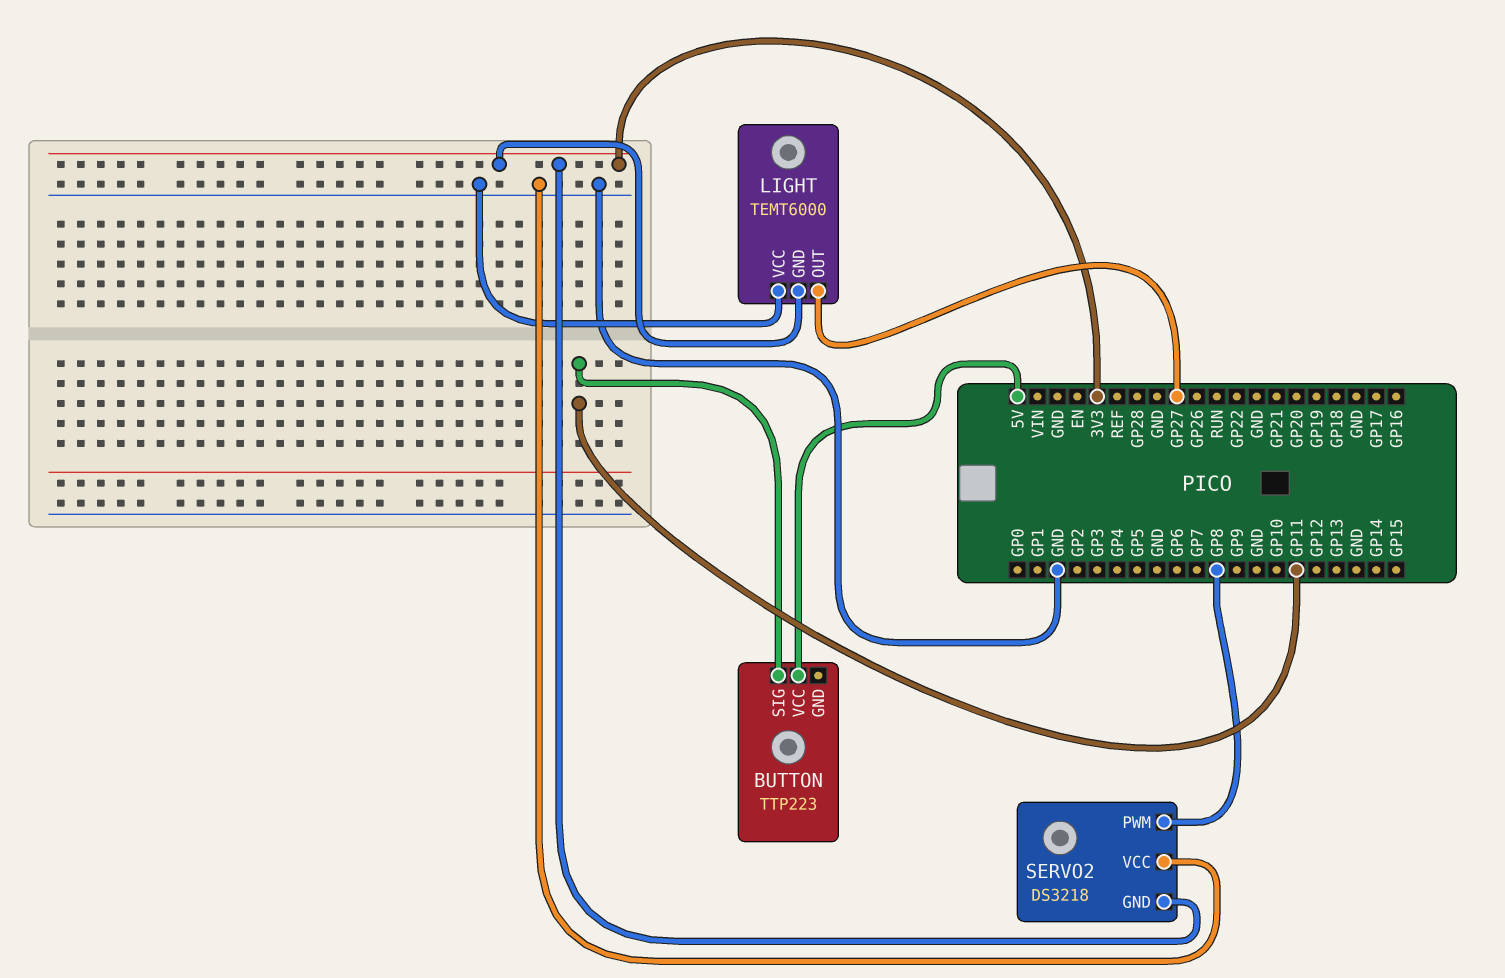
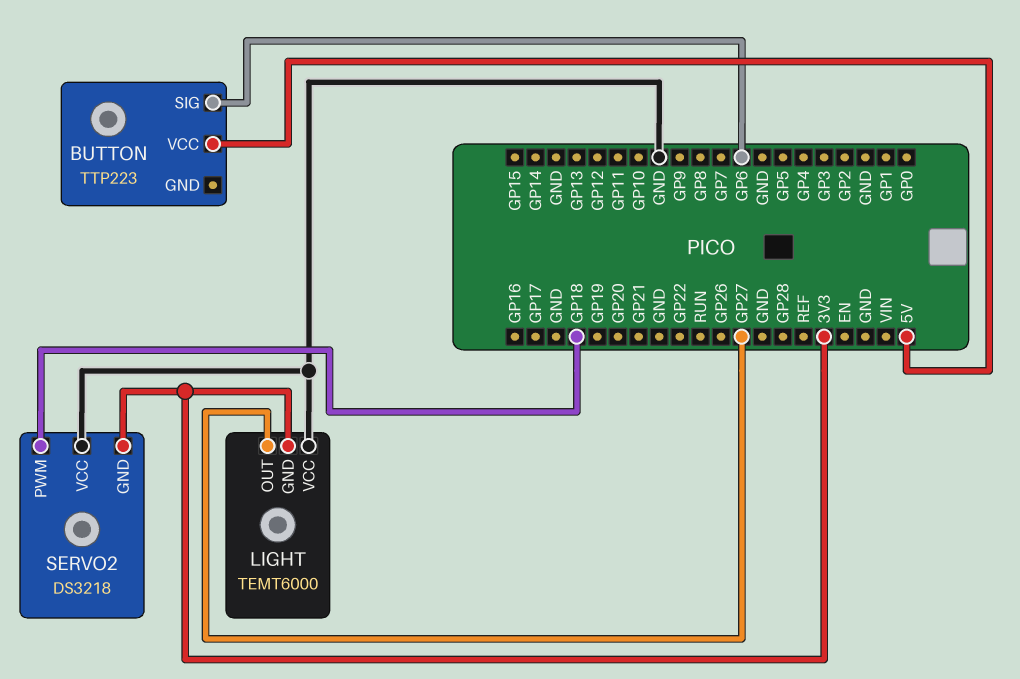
BUTTON pin SIG: GP11 -> GP6
SERVO2 pin PWM: GP8 -> GP18

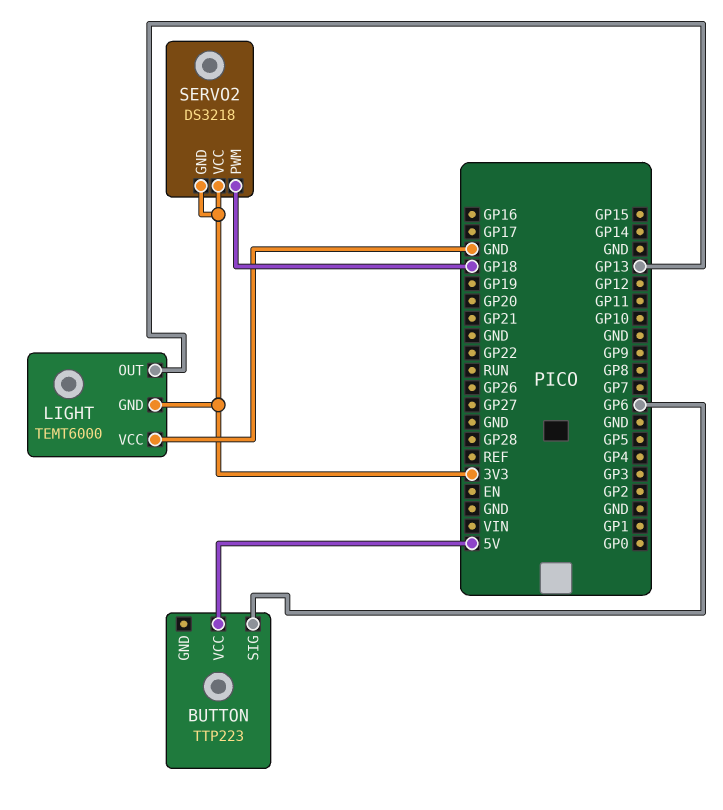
LIGHT pin OUT: GP27 -> GP13
SERVO2 pin VCC: GND -> 3V3

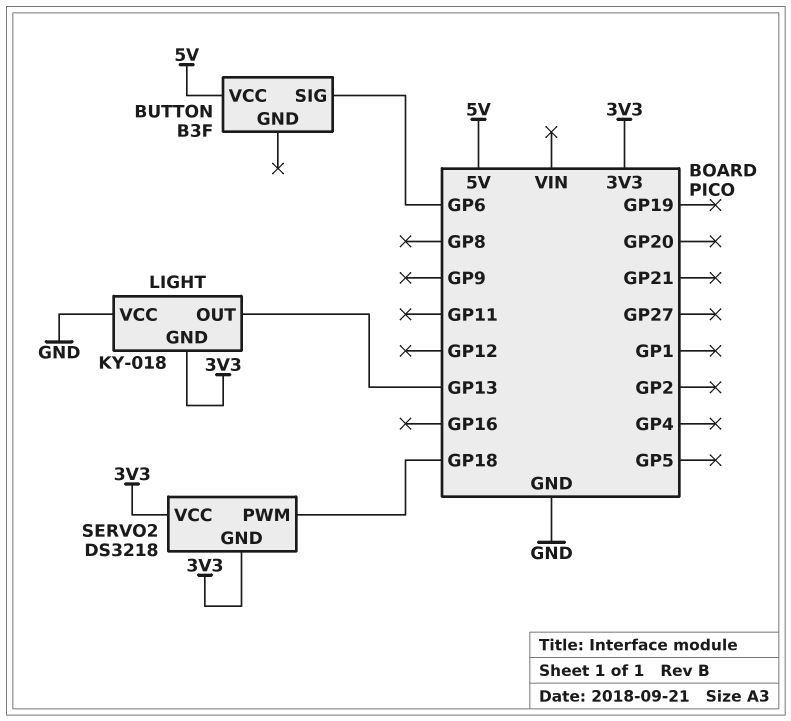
BUTTON: TTP223 -> B3F
LIGHT: TEMT6000 -> KY-018

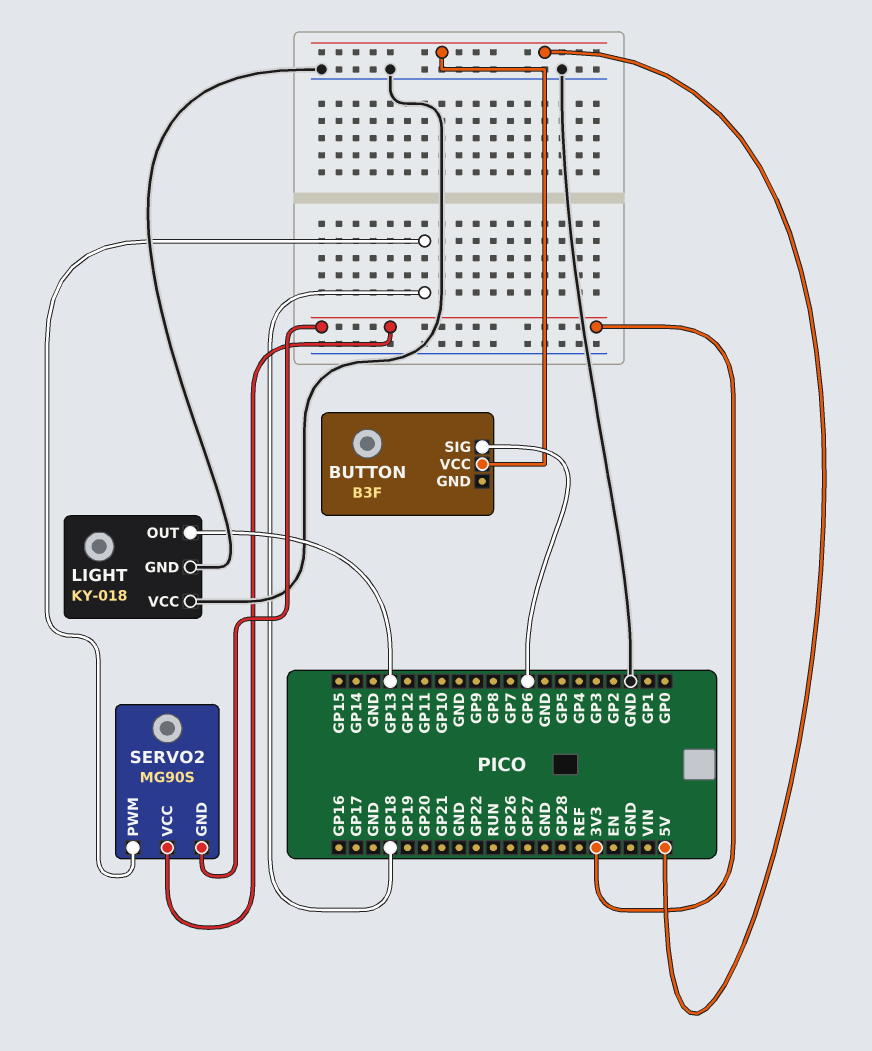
LIGHT pin GND: 3V3 -> GND
SERVO2: DS3218 -> MG90S

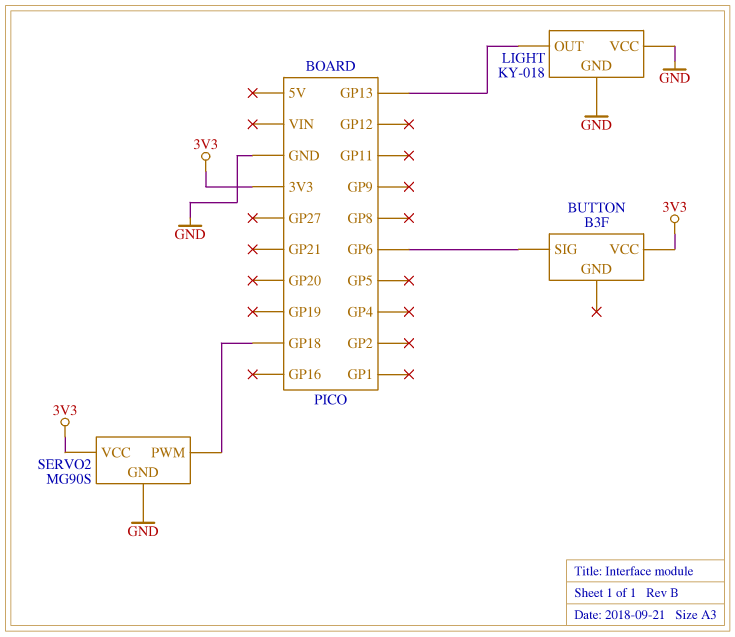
BUTTON pin VCC: 5V -> 3V3
SERVO2 pin GND: 3V3 -> GND

